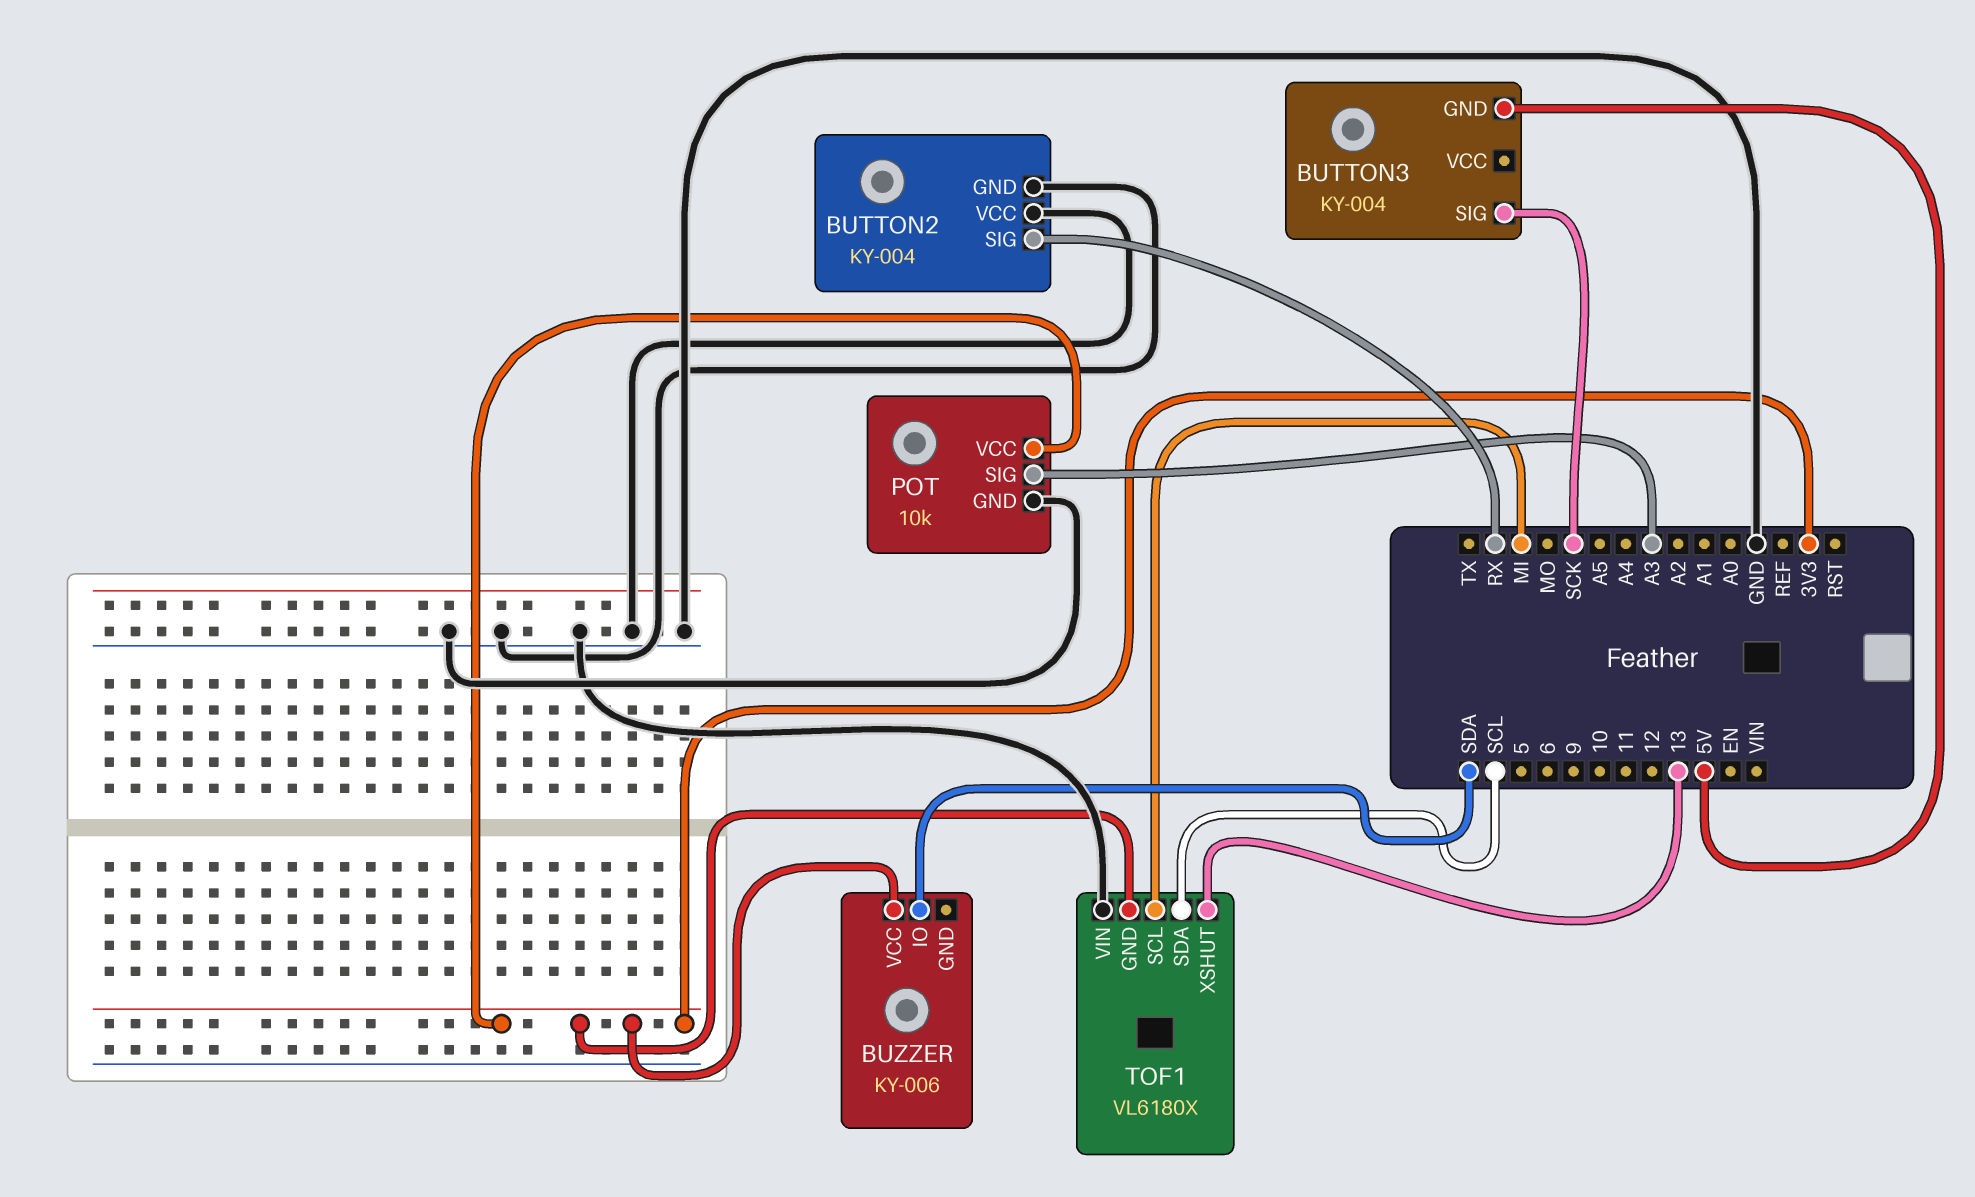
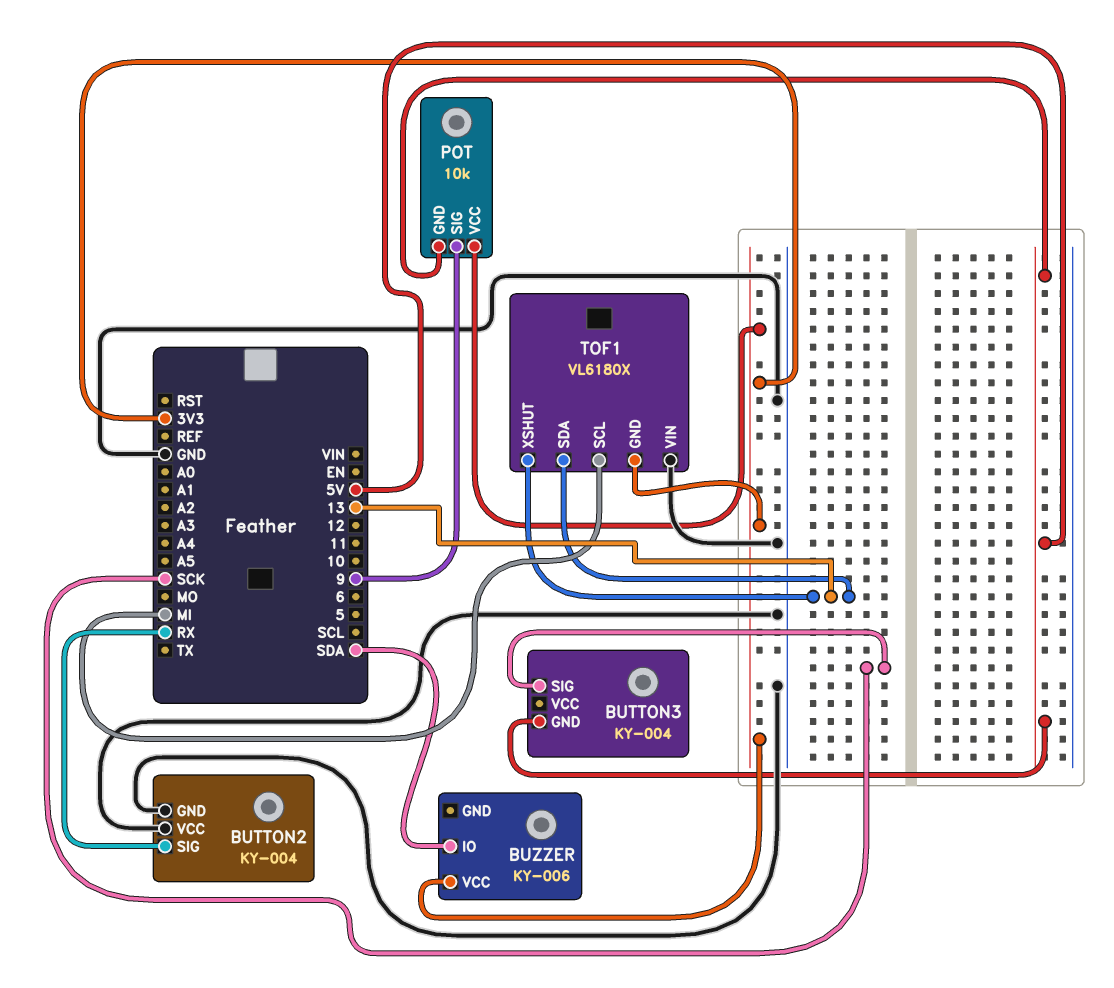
POT pin GND: GND -> 5V
POT pin SIG: A3 -> 9
TOF1 pin SDA: SCL -> 13

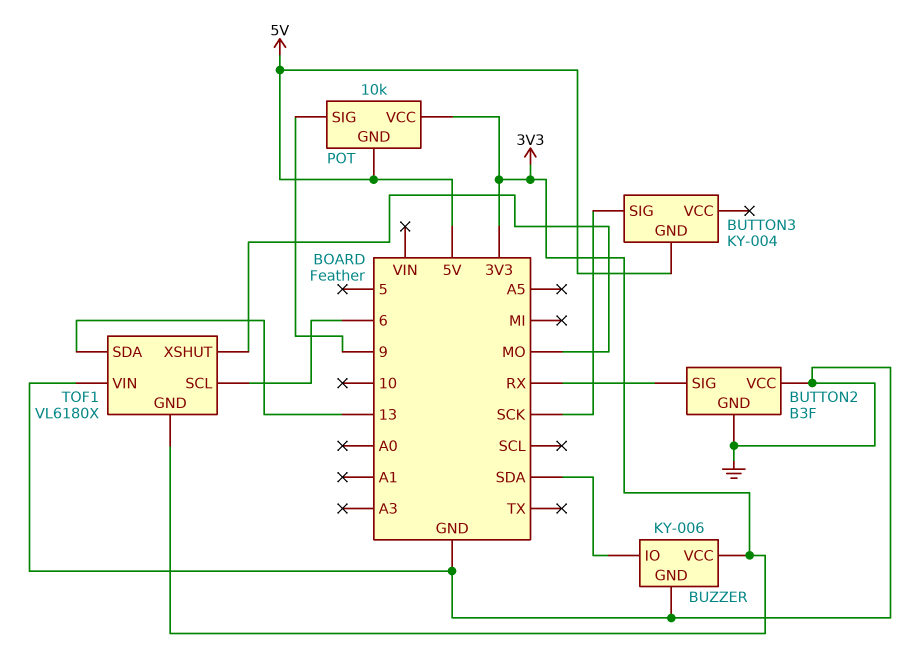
BUTTON2: KY-004 -> B3F
BUZZER pin GND: none -> GND
TOF1 pin SCL: MI -> 6
TOF1 pin XSHUT: 13 -> MO

